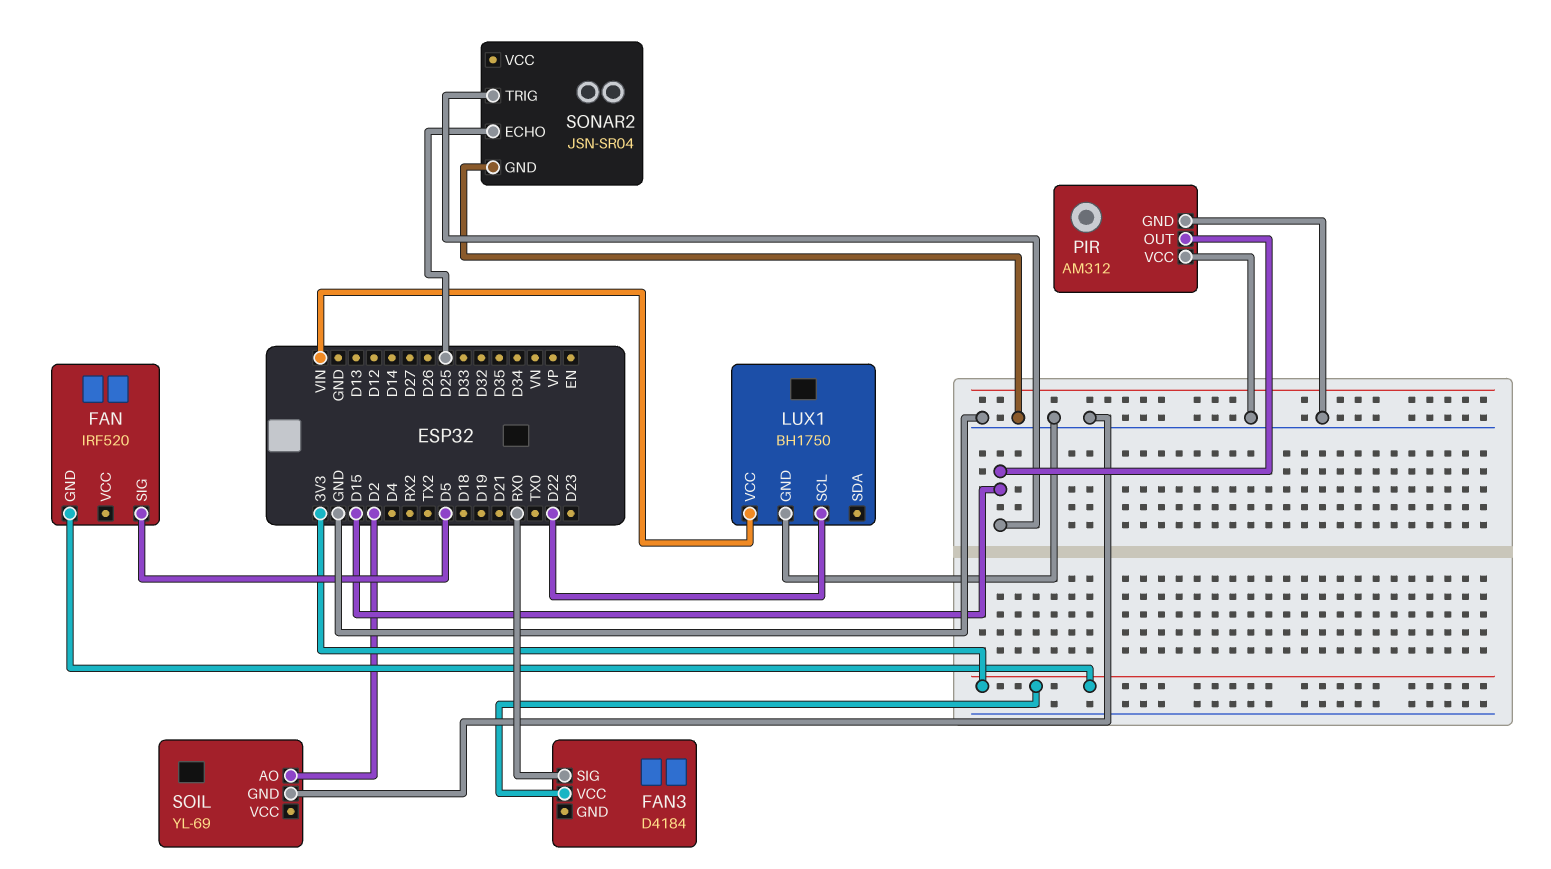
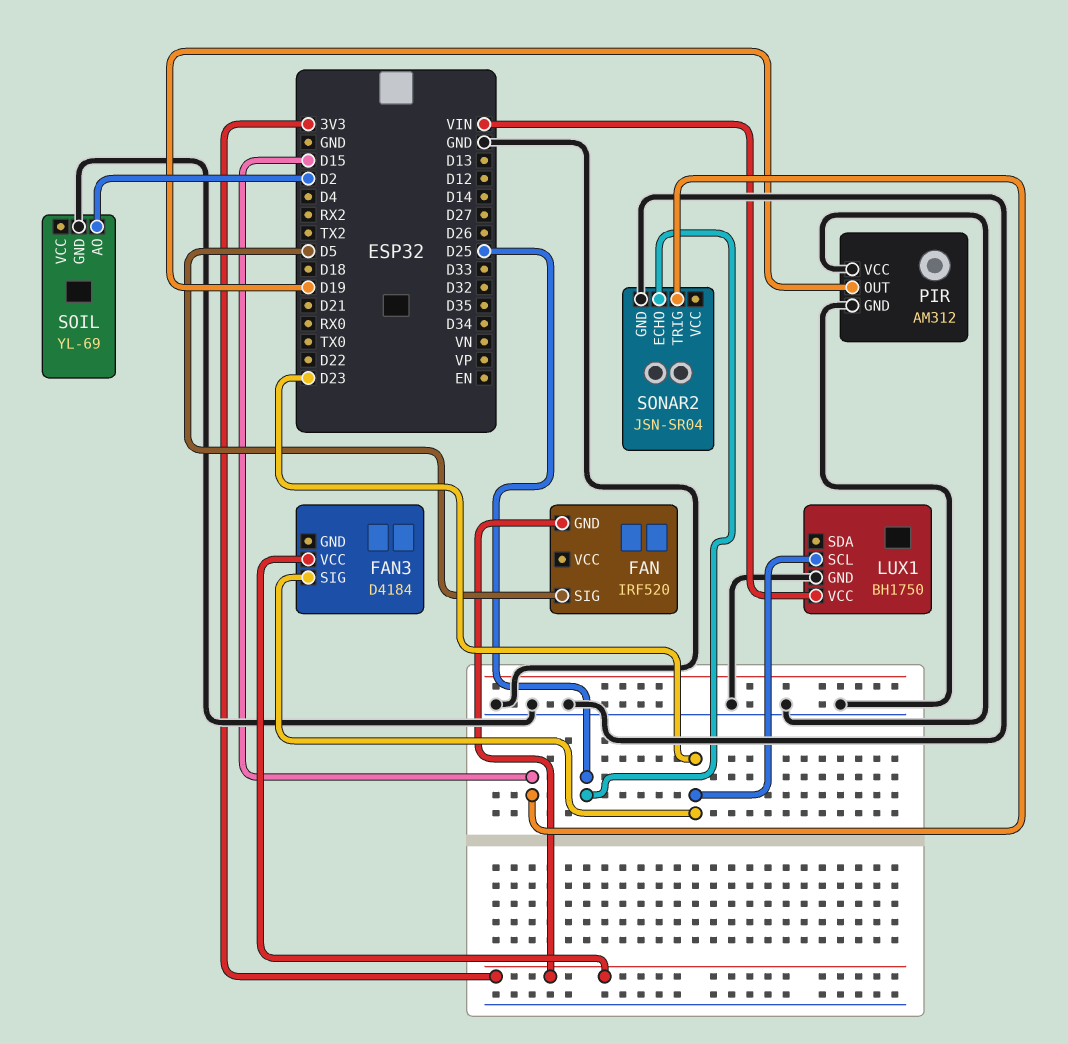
FAN3 pin SIG: RX0 -> D23
LUX1 pin SCL: D22 -> D23
PIR pin OUT: D15 -> D19

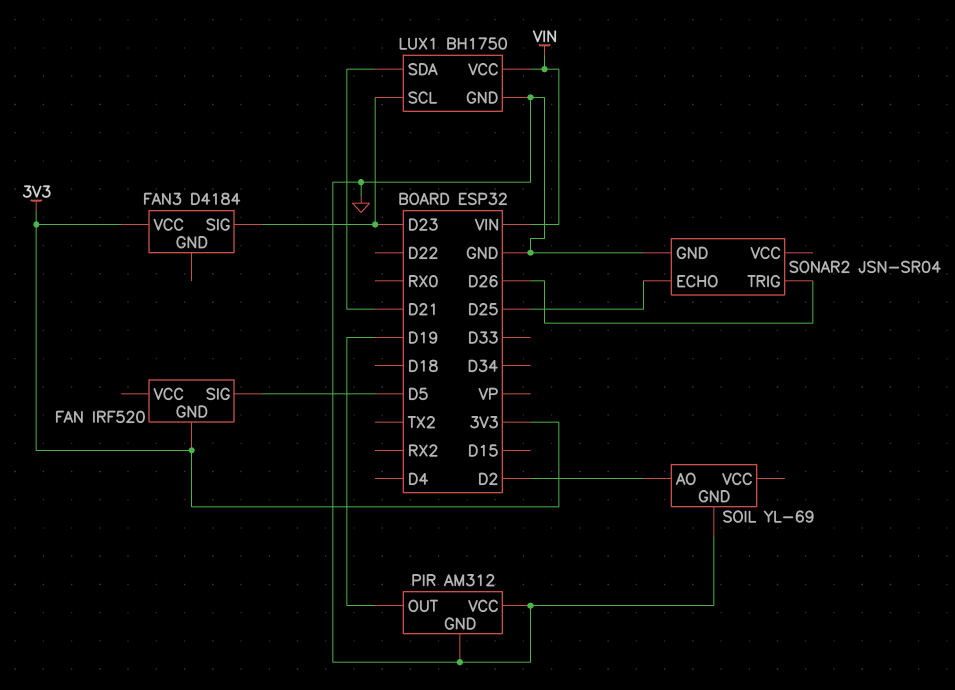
LUX1 pin SDA: none -> D21
SONAR2 pin TRIG: D15 -> D26

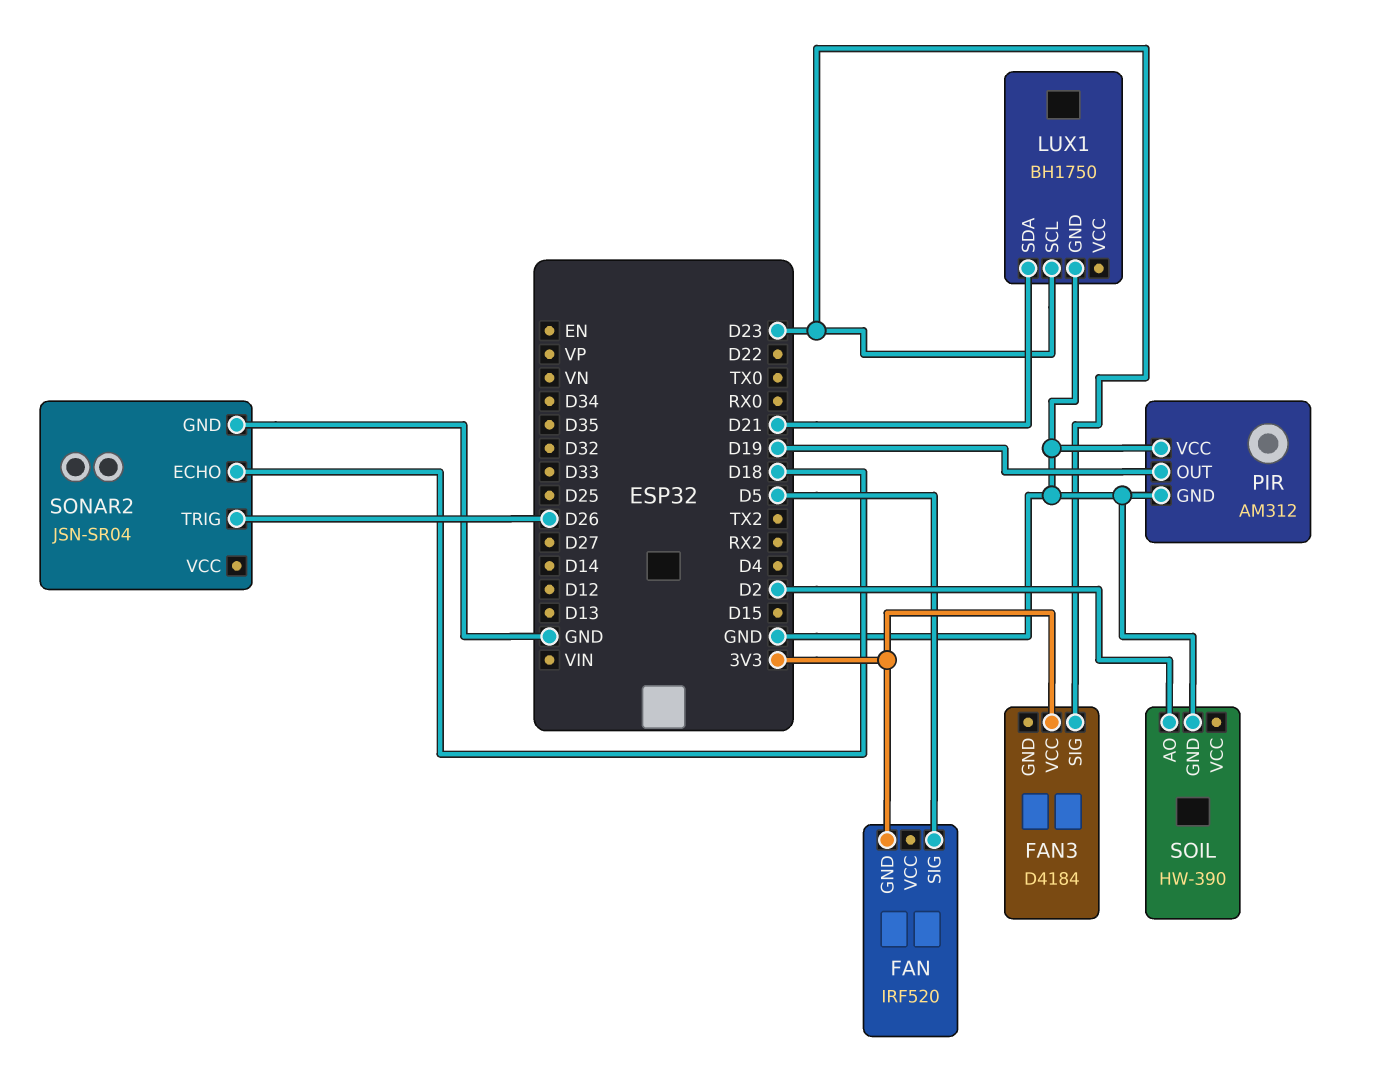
LUX1 pin VCC: VIN -> none
SOIL: YL-69 -> HW-390
SONAR2 pin ECHO: D25 -> D18

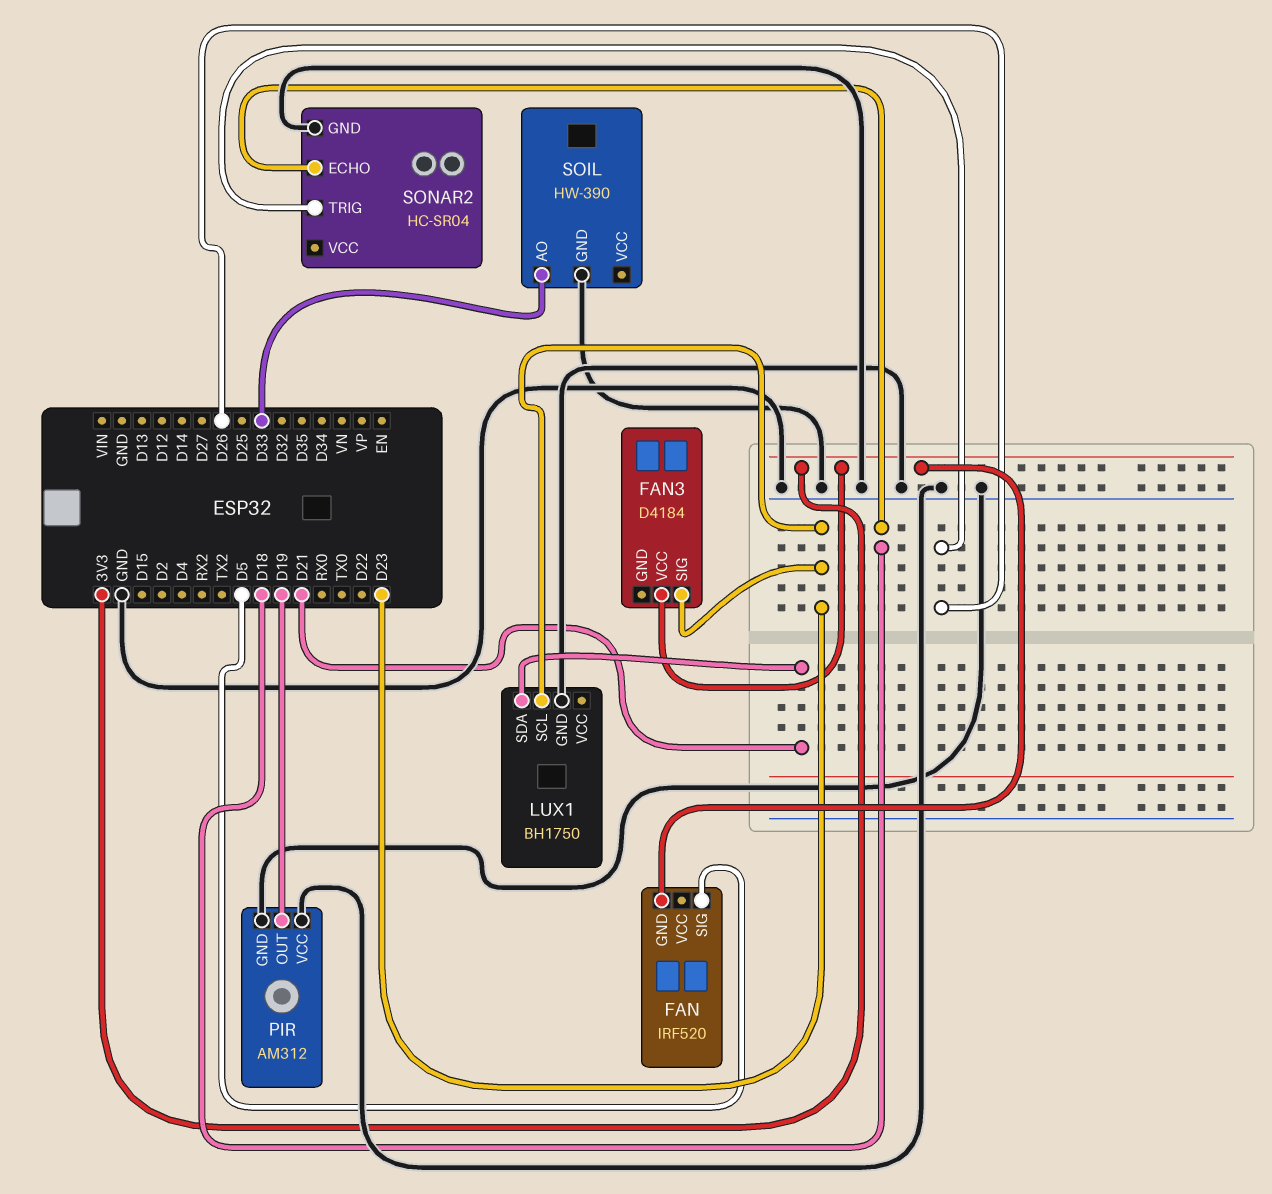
SOIL pin AO: D2 -> D33
SONAR2: JSN-SR04 -> HC-SR04

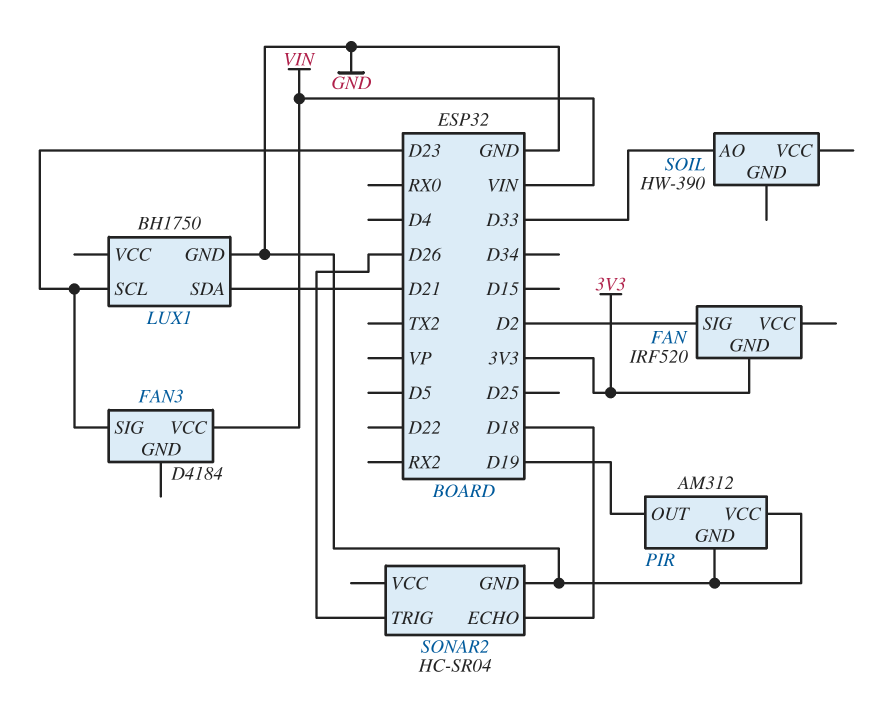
FAN pin SIG: D5 -> D2
FAN3 pin VCC: 3V3 -> VIN
SOIL pin GND: GND -> none

